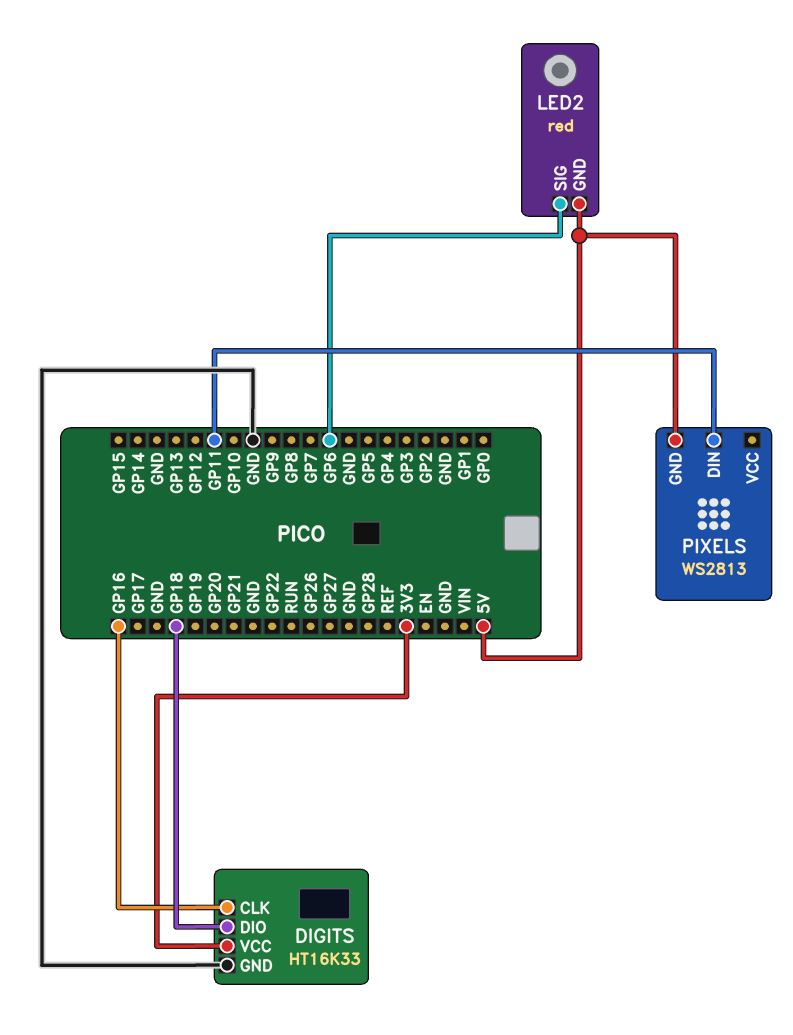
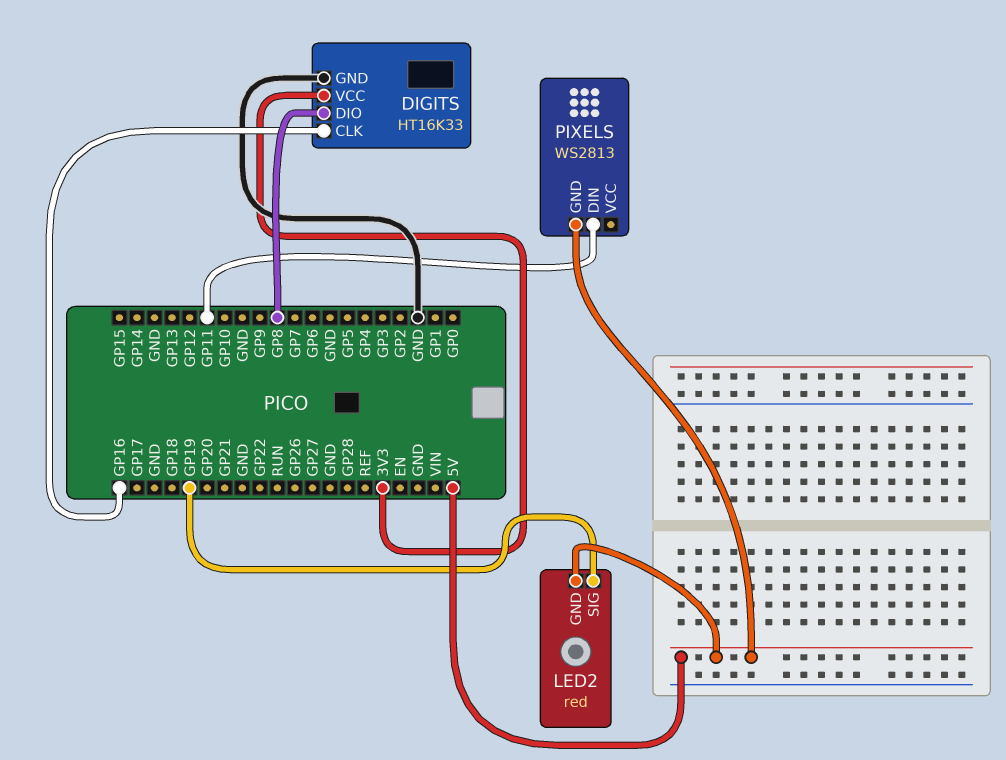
DIGITS pin DIO: GP18 -> GP8
LED2 pin SIG: GP6 -> GP19

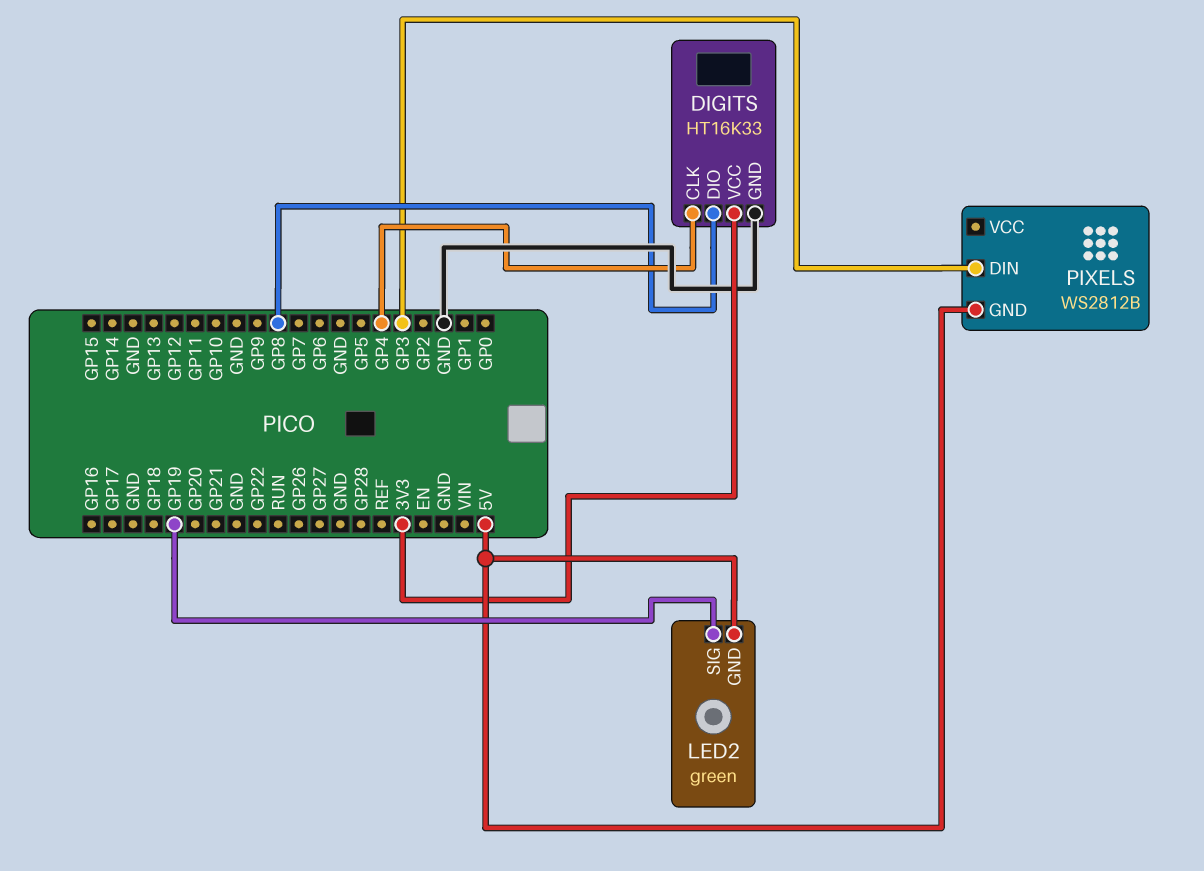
DIGITS pin CLK: GP16 -> GP4
LED2: red -> green
PIXELS: WS2813 -> WS2812B
PIXELS pin DIN: GP11 -> GP3

